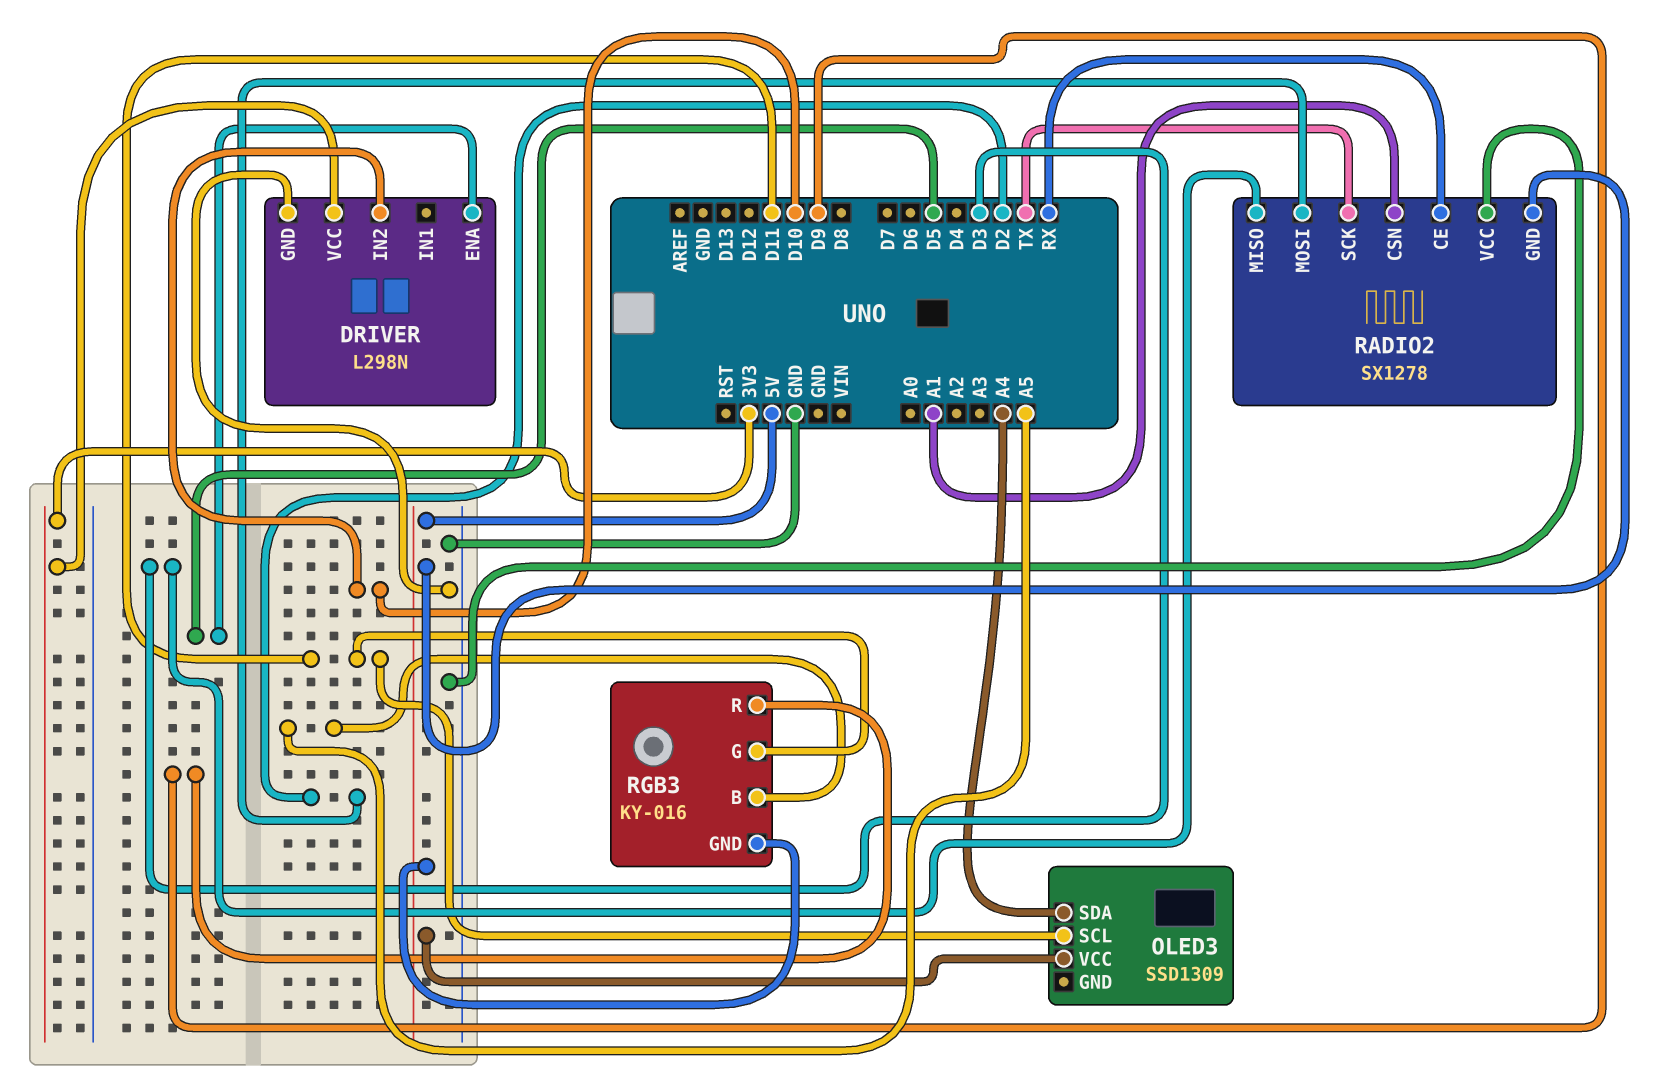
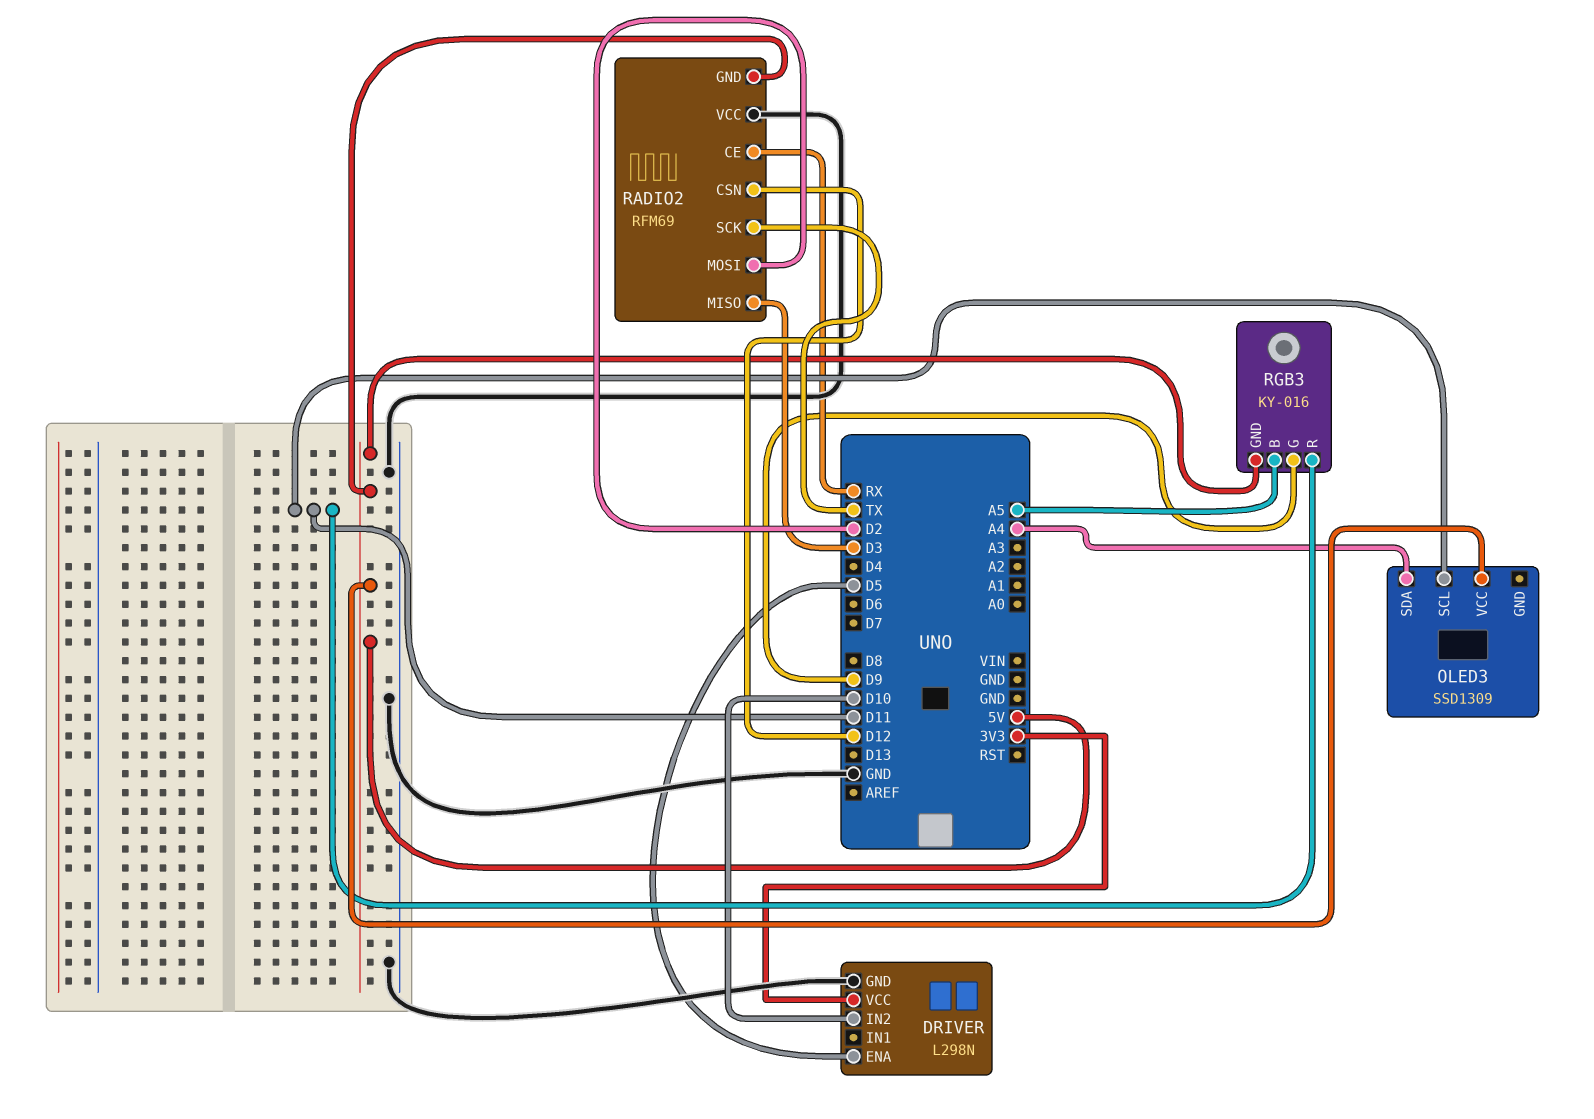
RADIO2: SX1278 -> RFM69
RADIO2 pin CSN: A1 -> D12
RGB3 pin G: D11 -> D9
RGB3 pin R: D9 -> D11

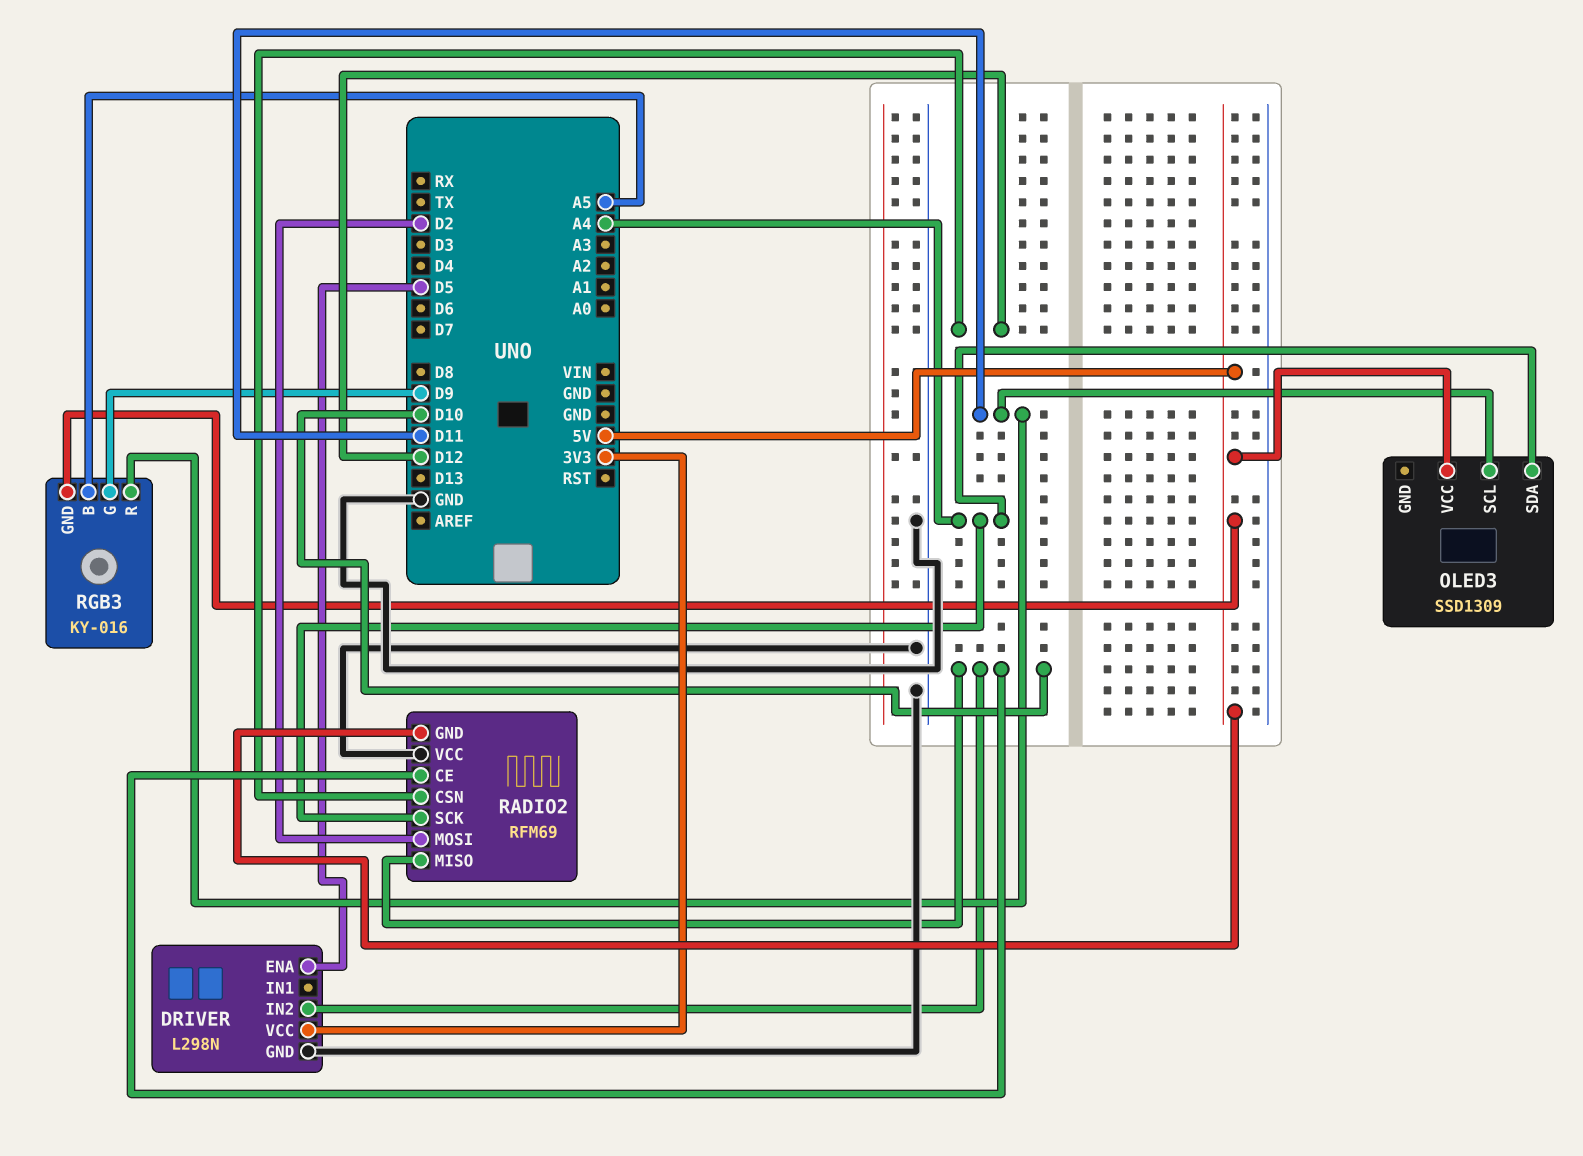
RADIO2 pin CE: RX -> D10
RADIO2 pin MISO: D3 -> D10
RADIO2 pin SCK: TX -> A4

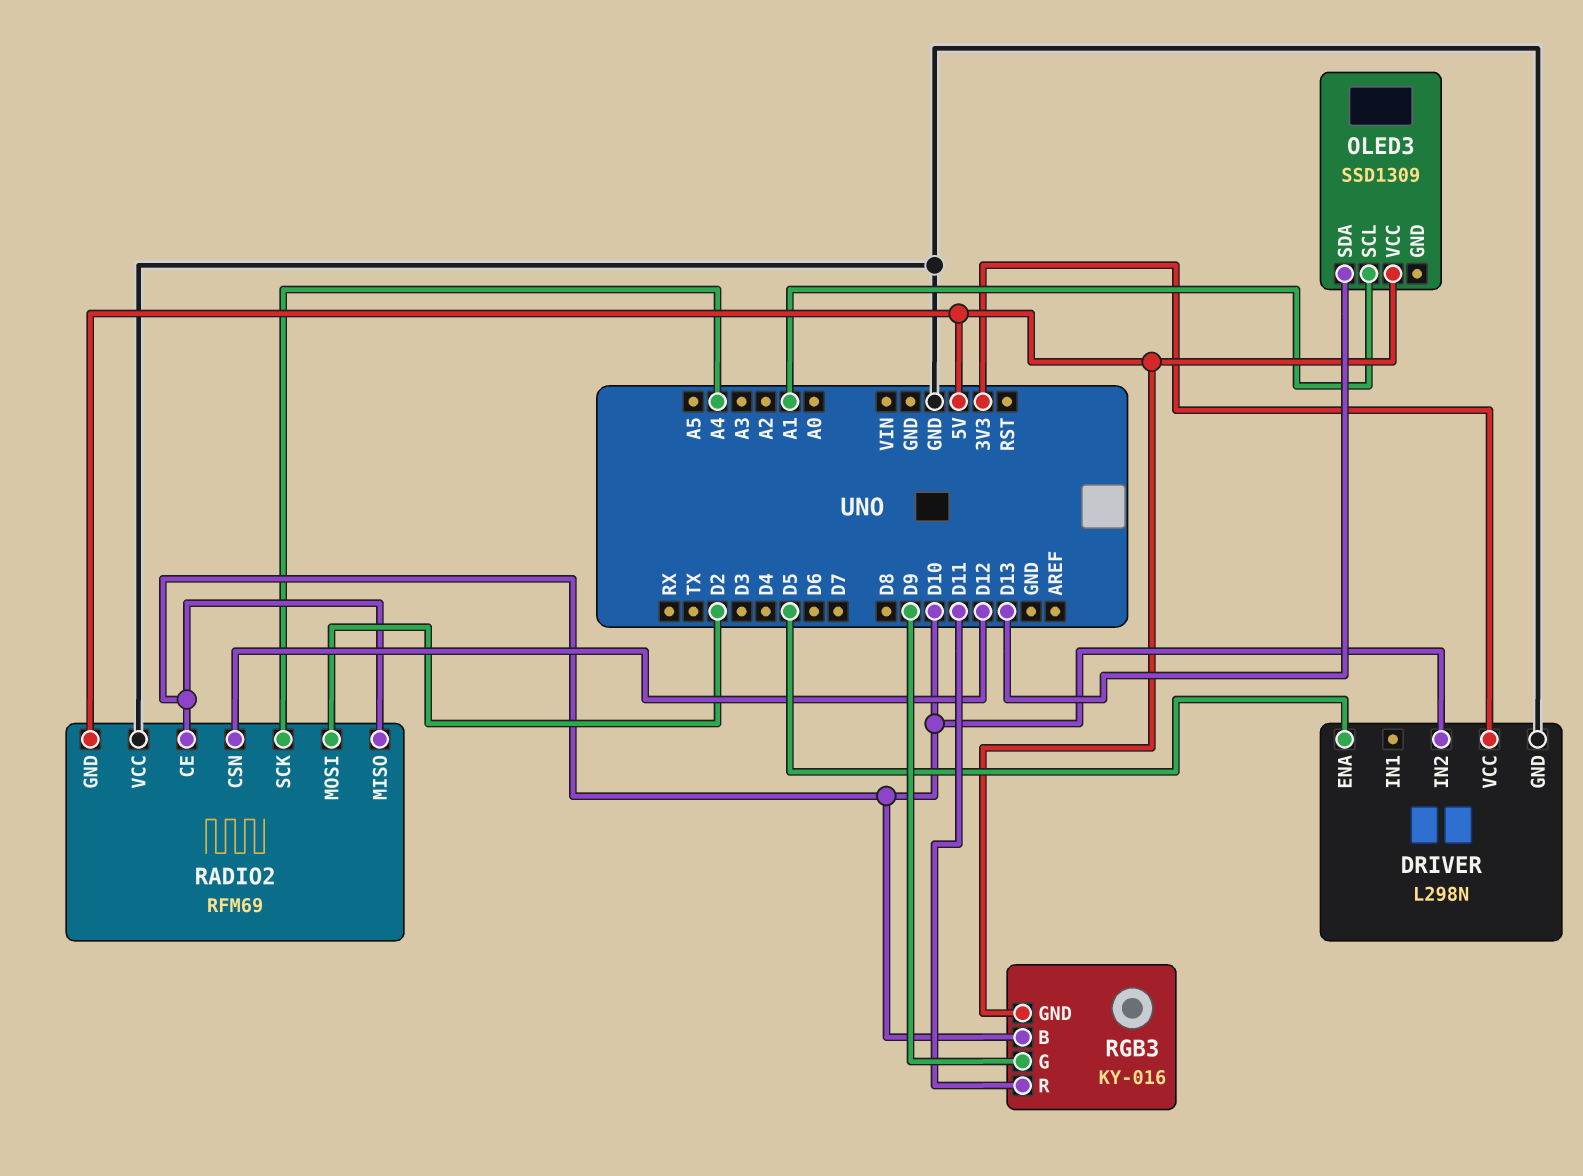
OLED3 pin SCL: D11 -> A1
OLED3 pin SDA: A4 -> D13
RGB3 pin B: A5 -> D10

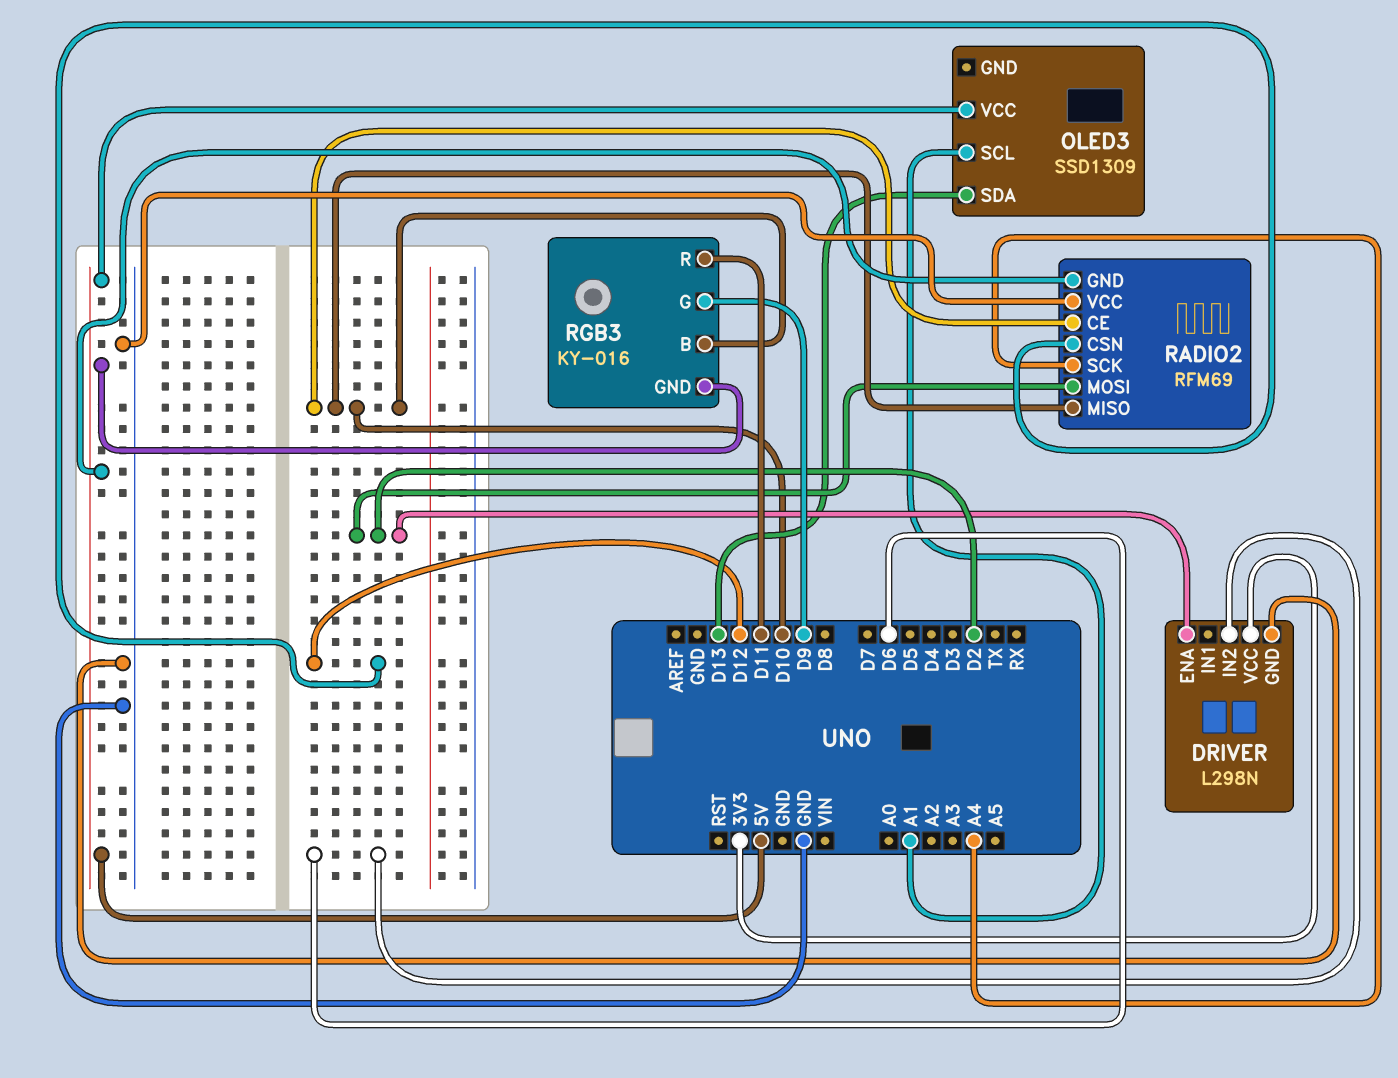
DRIVER pin ENA: D5 -> D2
DRIVER pin IN2: D10 -> D6

